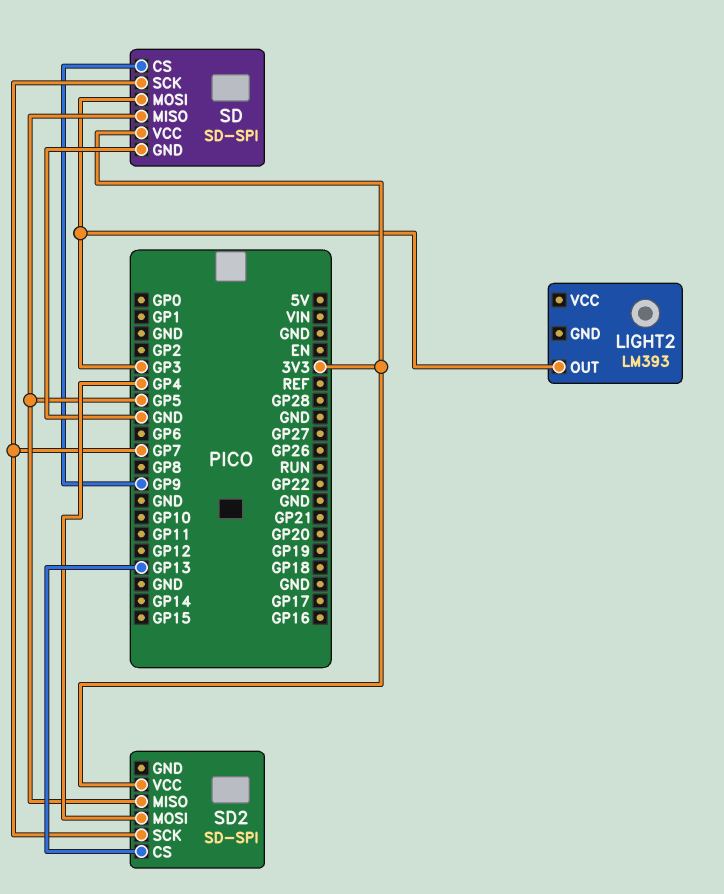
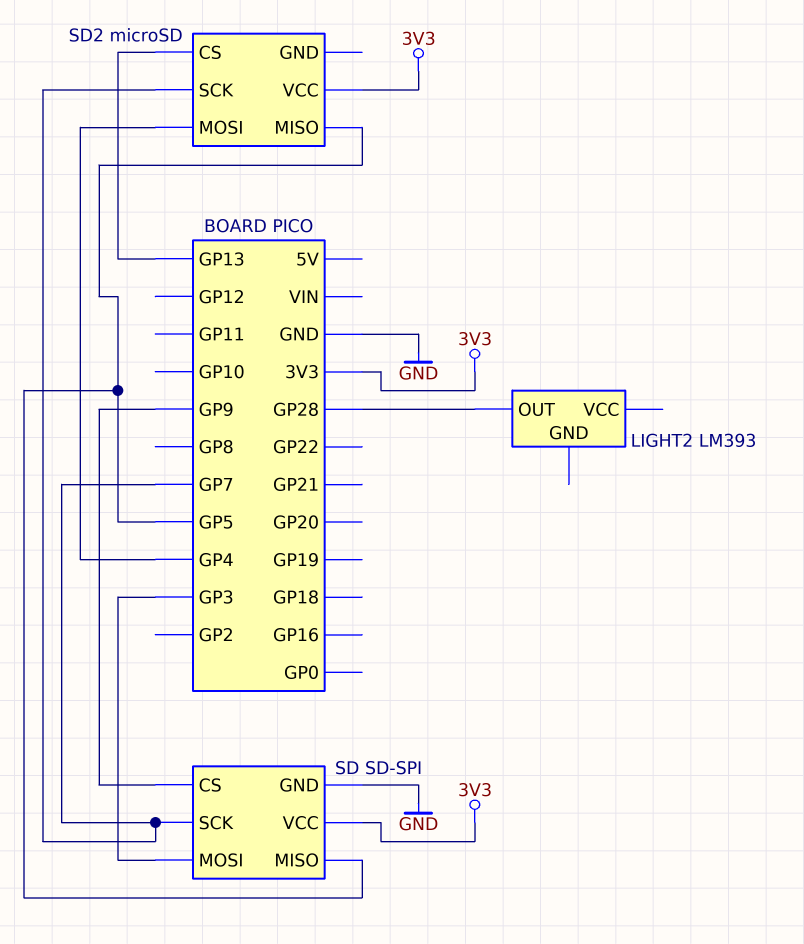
LIGHT2 pin OUT: GP3 -> GP28
SD2: SD-SPI -> microSD

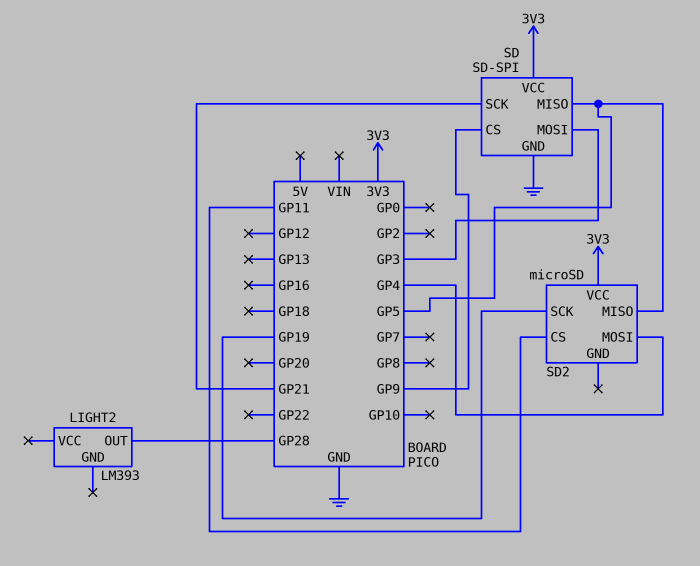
SD pin SCK: GP7 -> GP21
SD2 pin CS: GP13 -> GP11
SD2 pin SCK: GP7 -> GP19

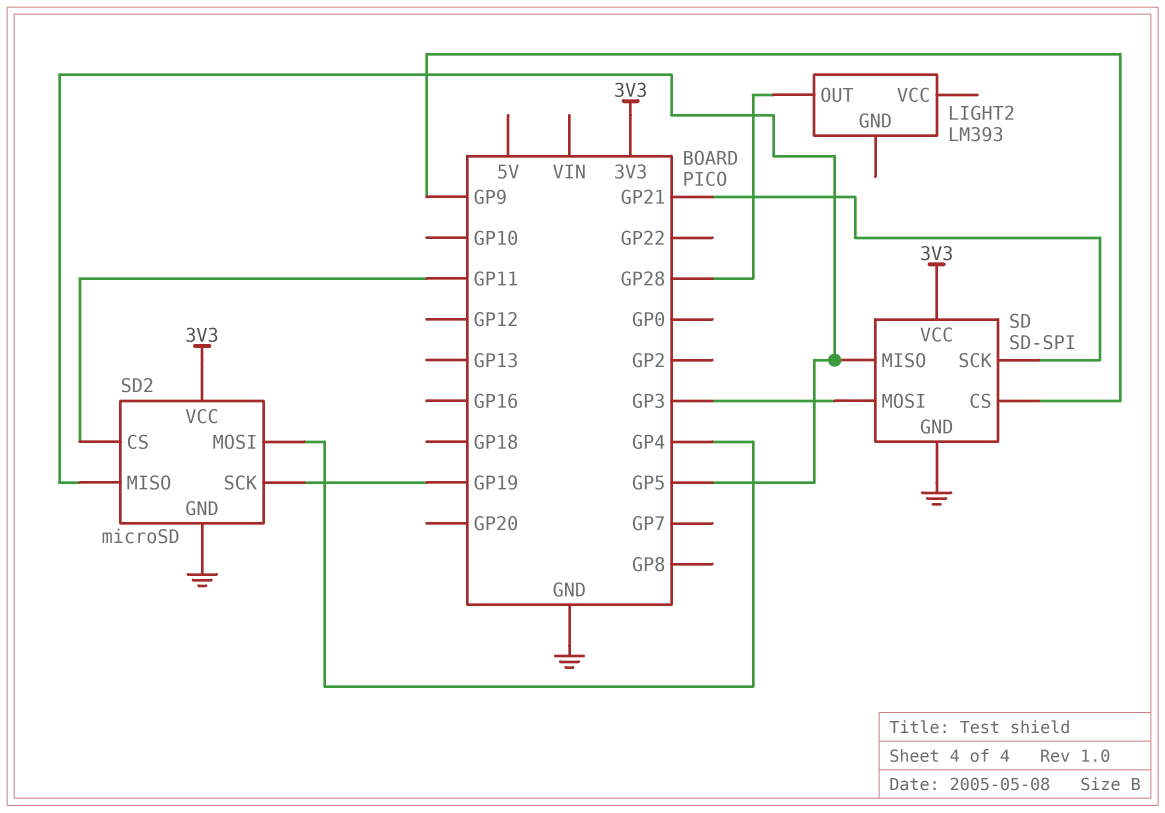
SD2 pin GND: none -> GND

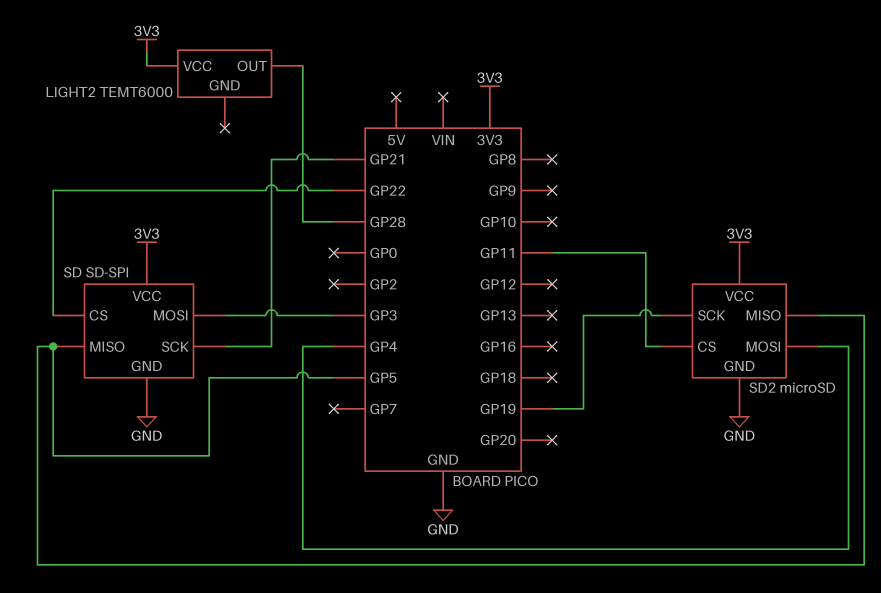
LIGHT2: LM393 -> TEMT6000
LIGHT2 pin VCC: none -> 3V3
SD pin CS: GP9 -> GP22

